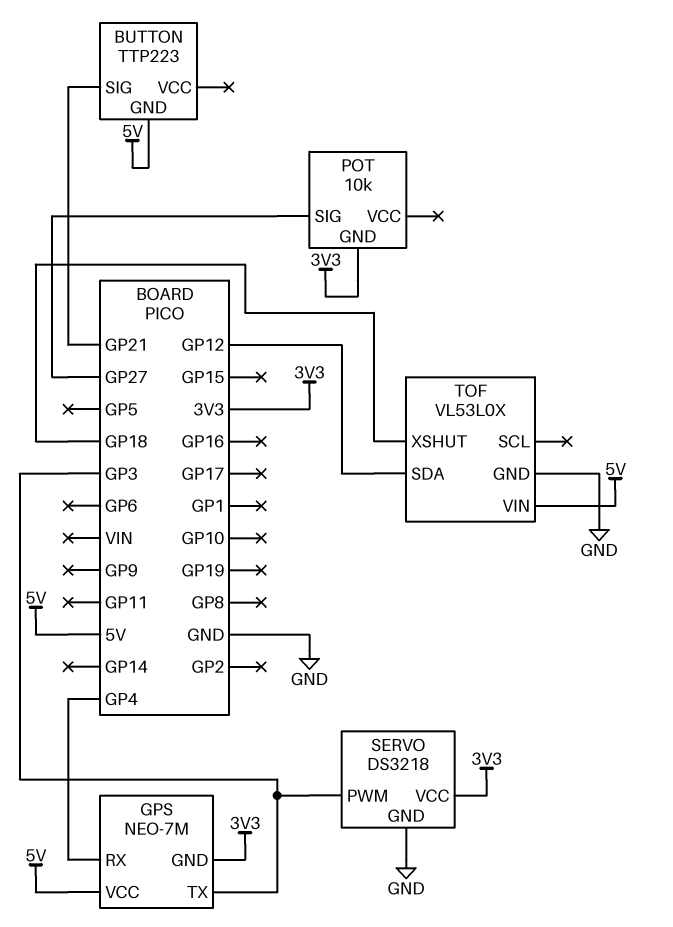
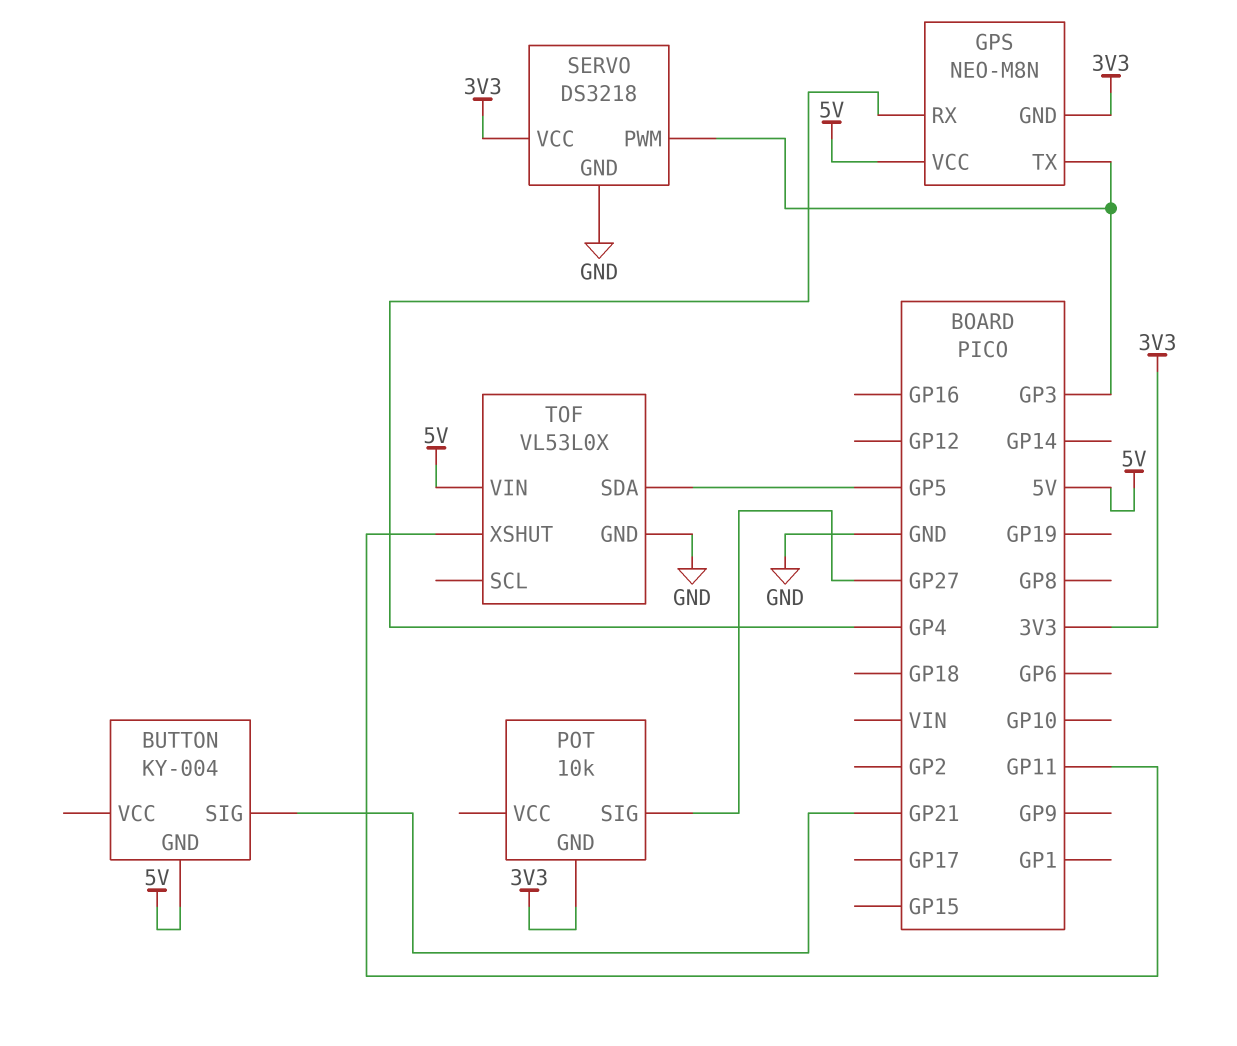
BUTTON: TTP223 -> KY-004
GPS: NEO-7M -> NEO-M8N
TOF pin SDA: GP12 -> GP5
TOF pin XSHUT: GP18 -> GP11

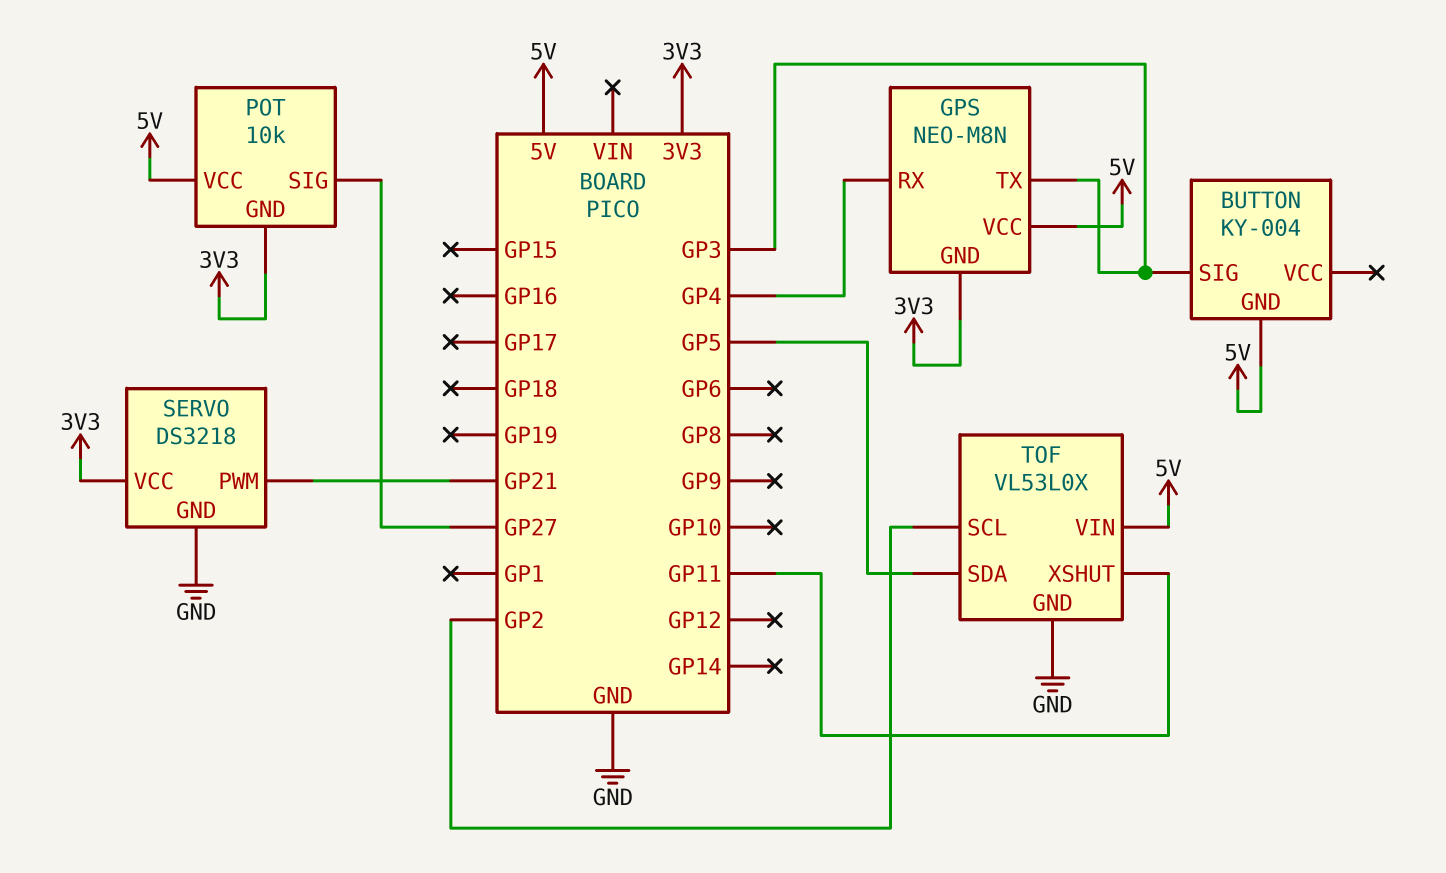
BUTTON pin SIG: GP21 -> GP3
POT pin VCC: none -> 5V
SERVO pin PWM: GP3 -> GP21
TOF pin SCL: none -> GP2

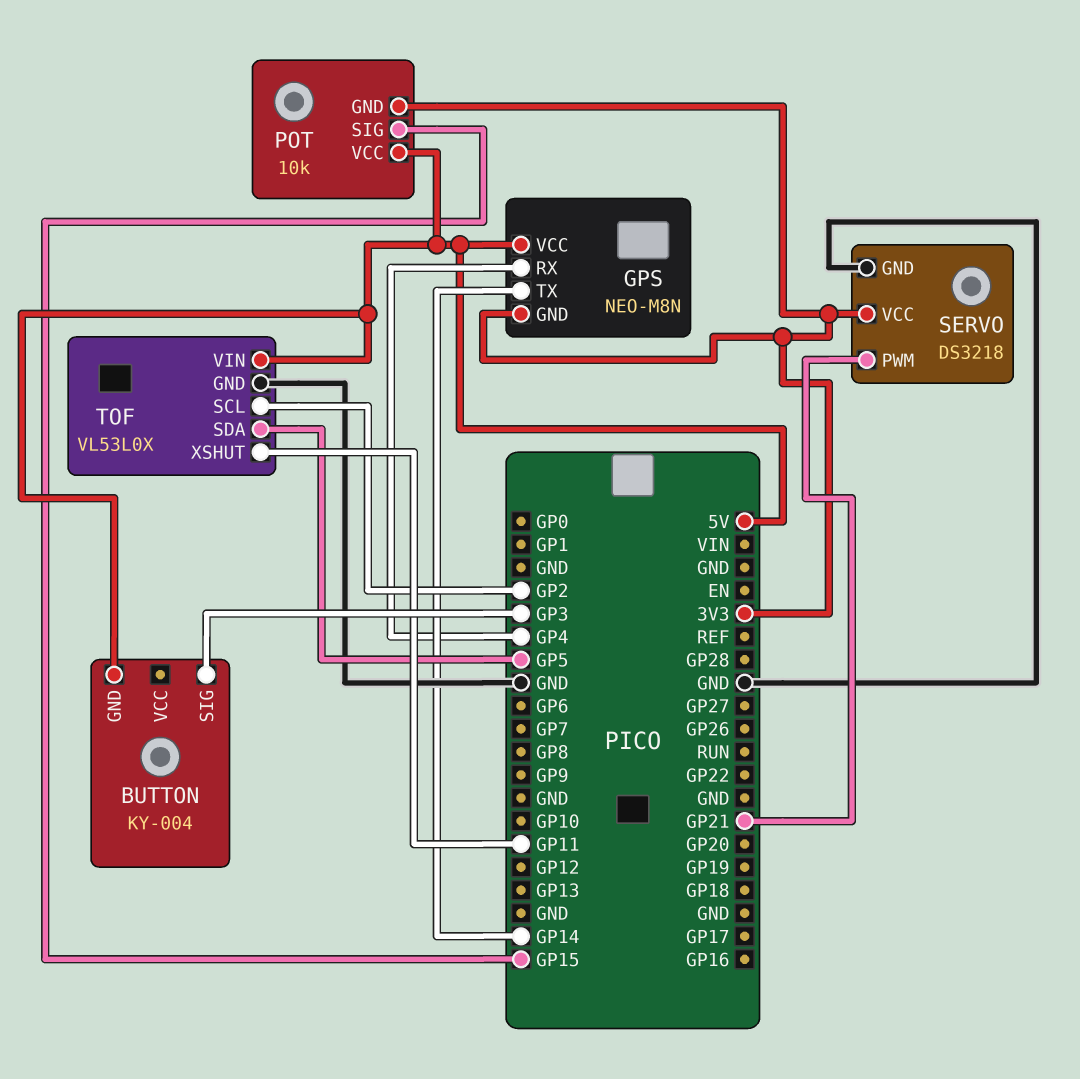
GPS pin TX: GP3 -> GP14
POT pin SIG: GP27 -> GP15

